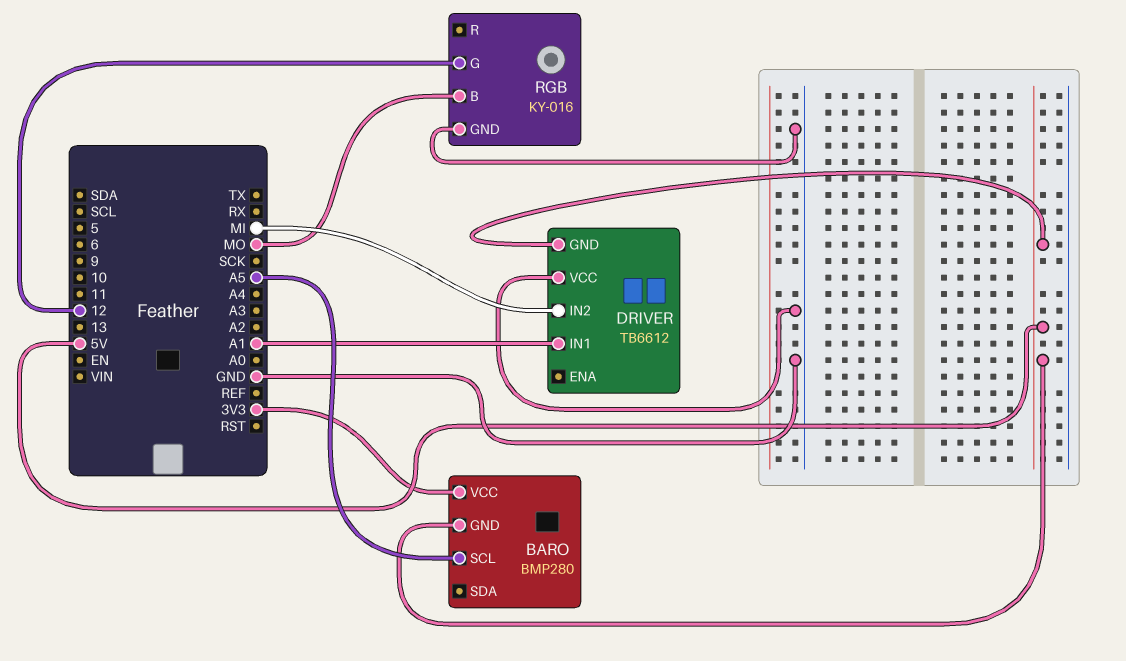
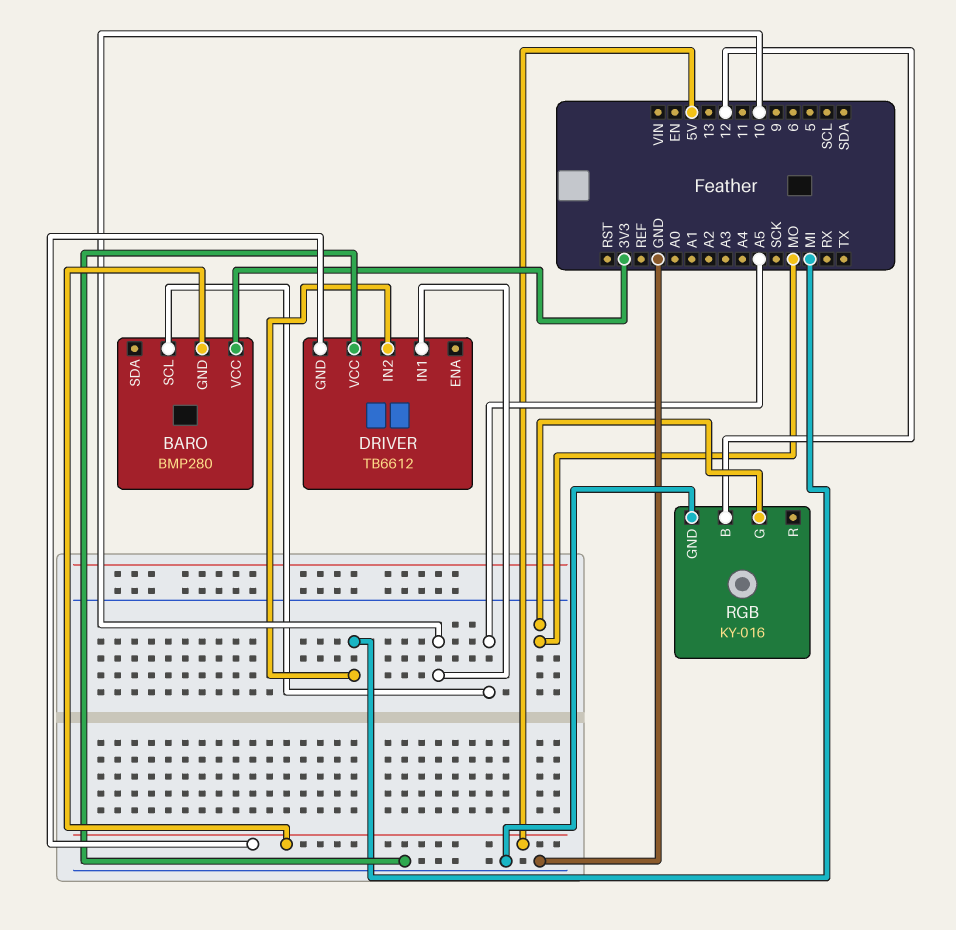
DRIVER pin IN1: A1 -> 10
RGB pin B: MO -> 12
RGB pin G: 12 -> MO

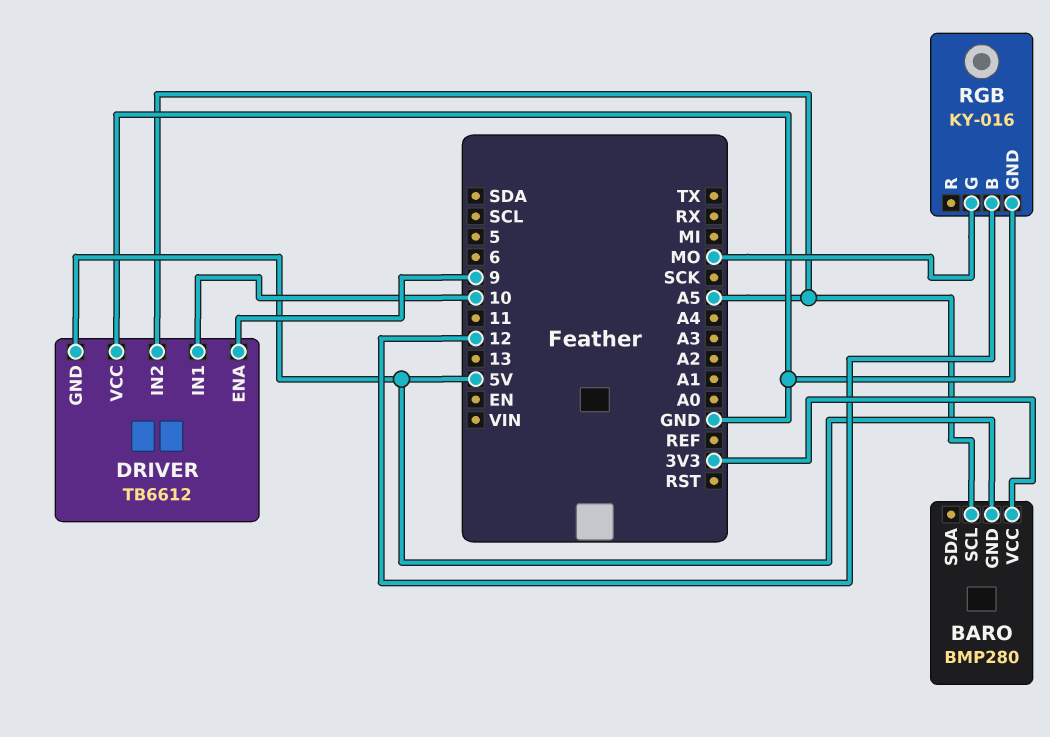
DRIVER pin ENA: none -> 9
DRIVER pin IN2: MI -> A5

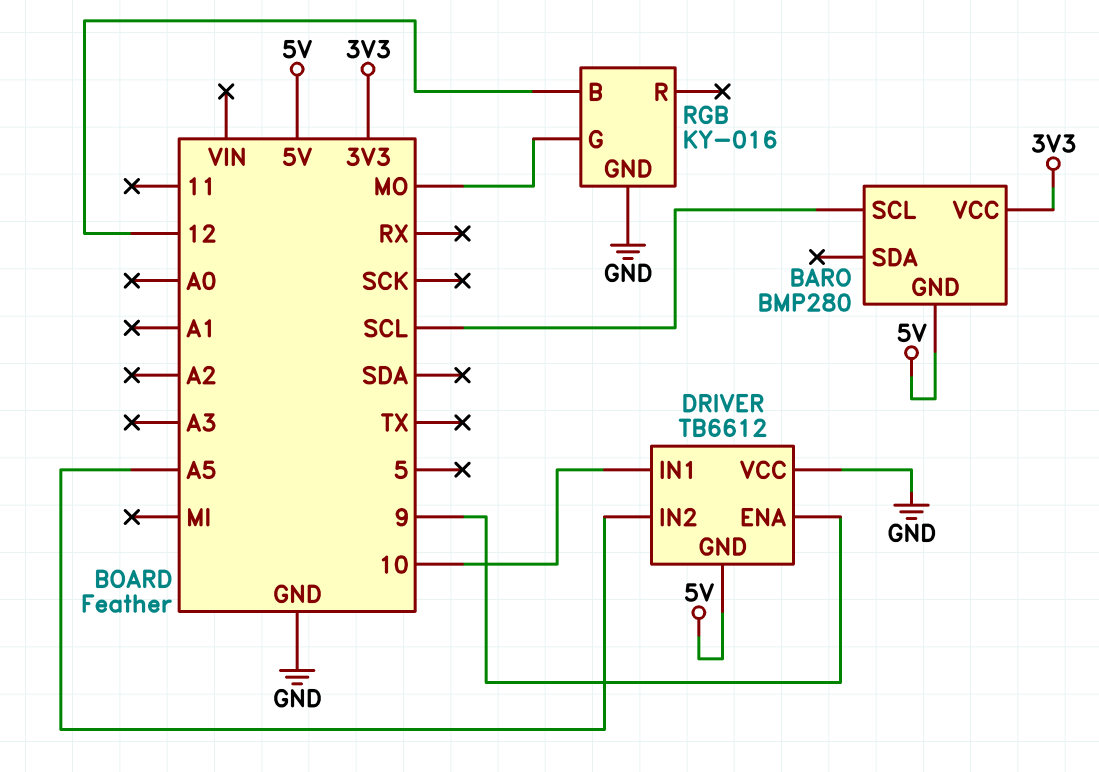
BARO pin SCL: A5 -> SCL

